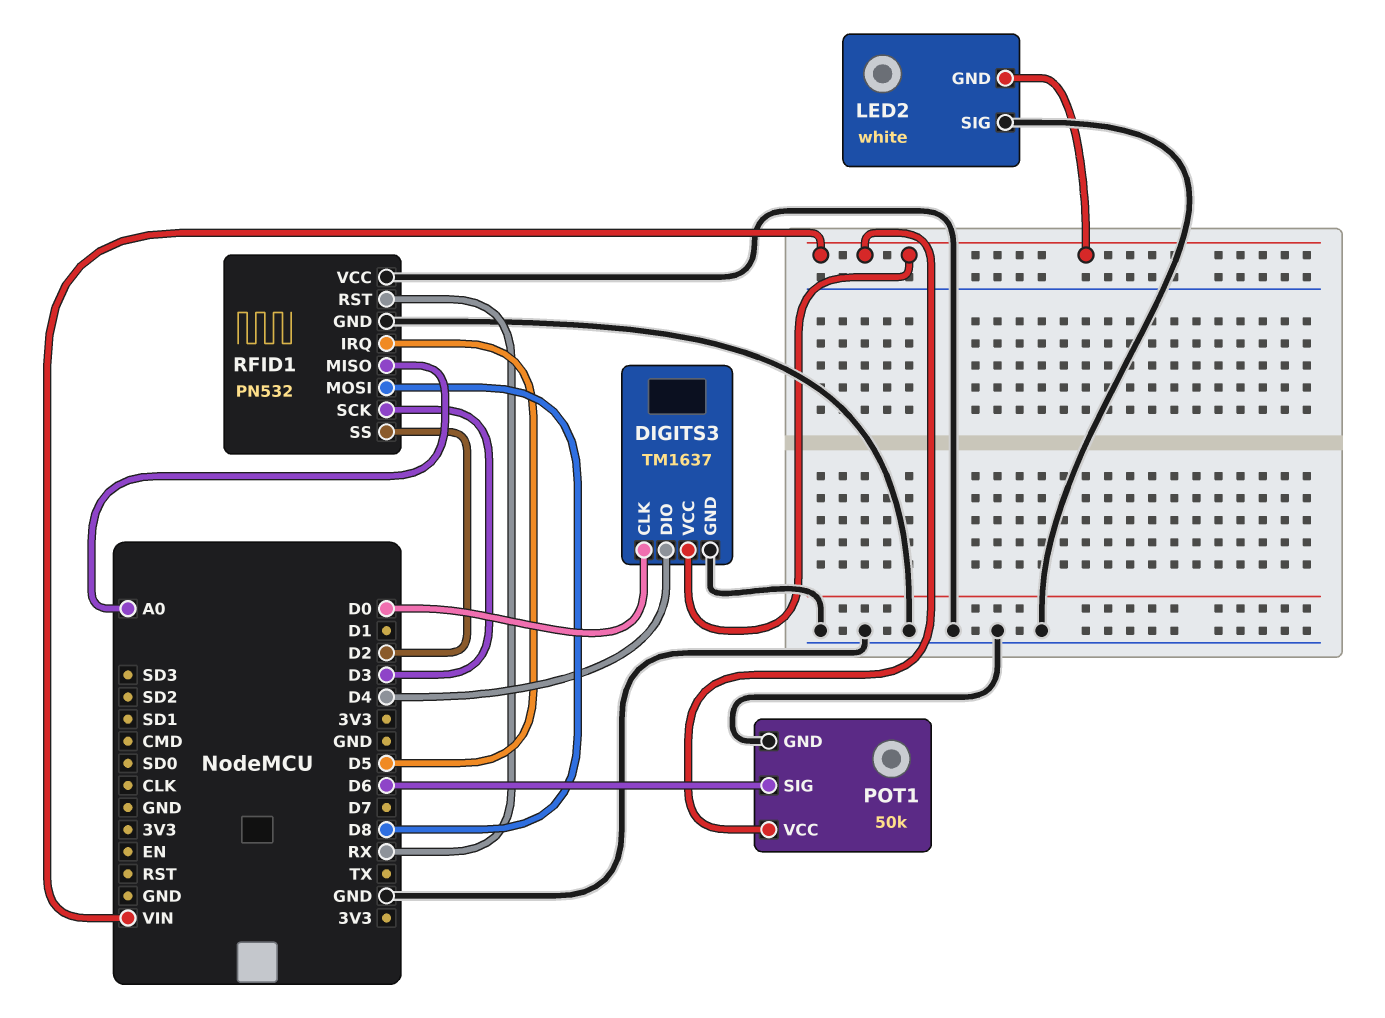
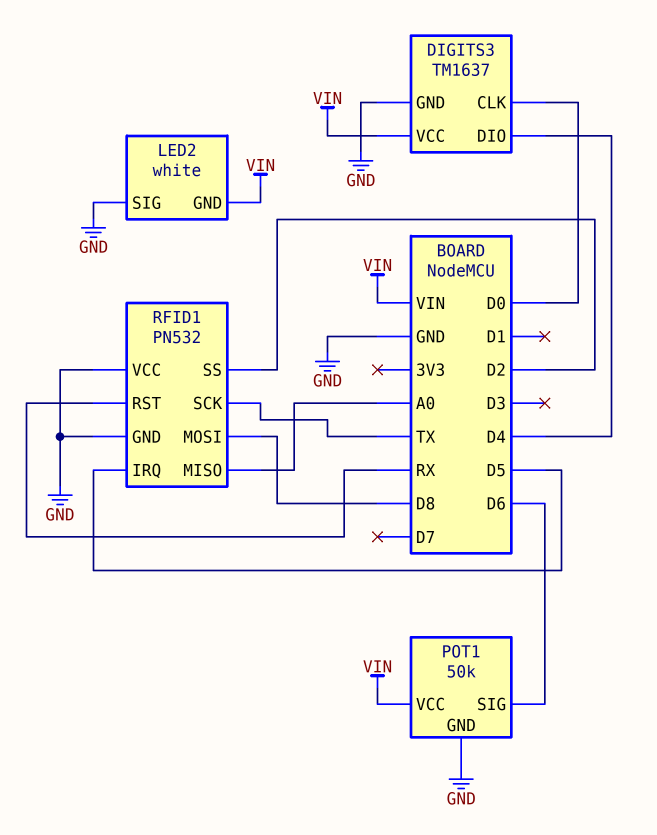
RFID1 pin SCK: D3 -> TX

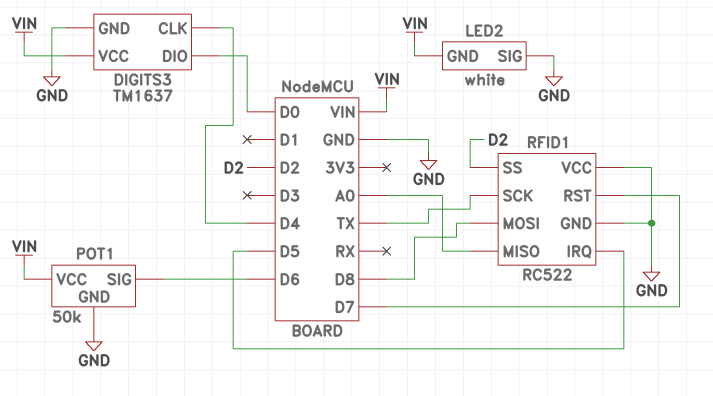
DIGITS3 pin CLK: D0 -> D4
DIGITS3 pin DIO: D4 -> D0
RFID1: PN532 -> RC522
RFID1 pin RST: RX -> D7

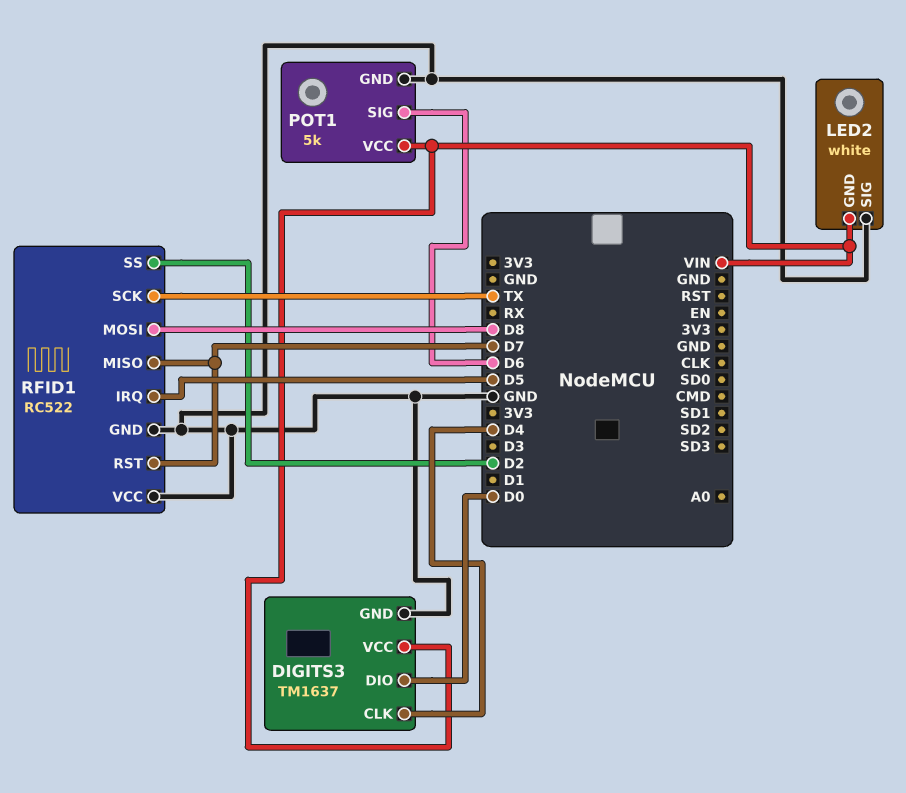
POT1: 50k -> 5k
RFID1 pin MISO: A0 -> D7

